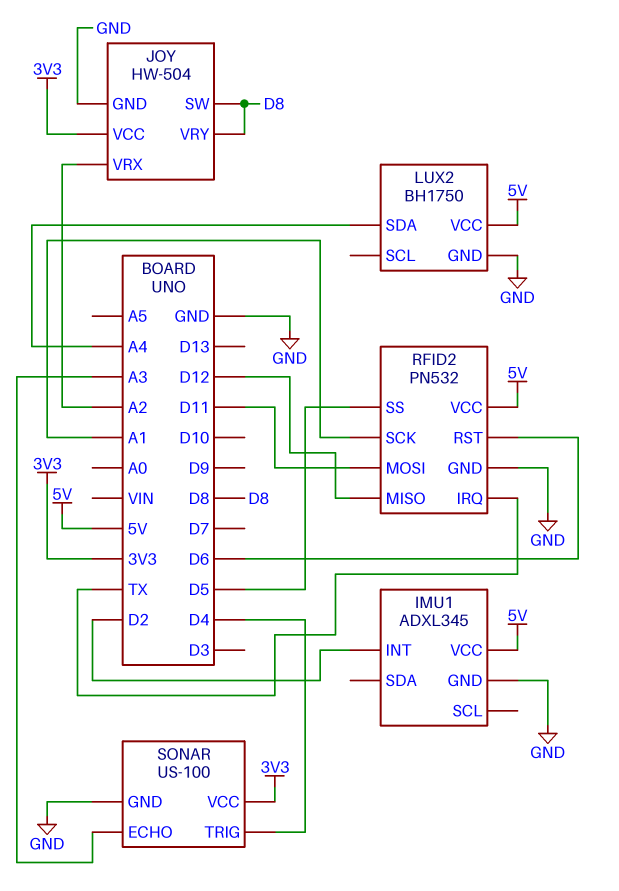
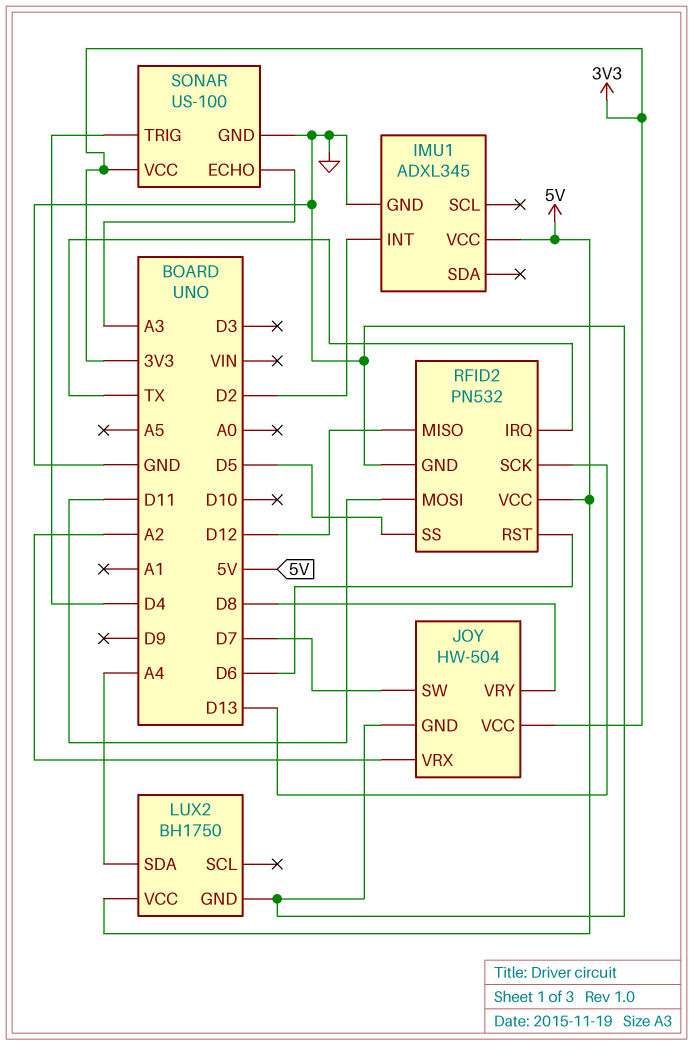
JOY pin SW: D8 -> D7
RFID2 pin SCK: A1 -> D13

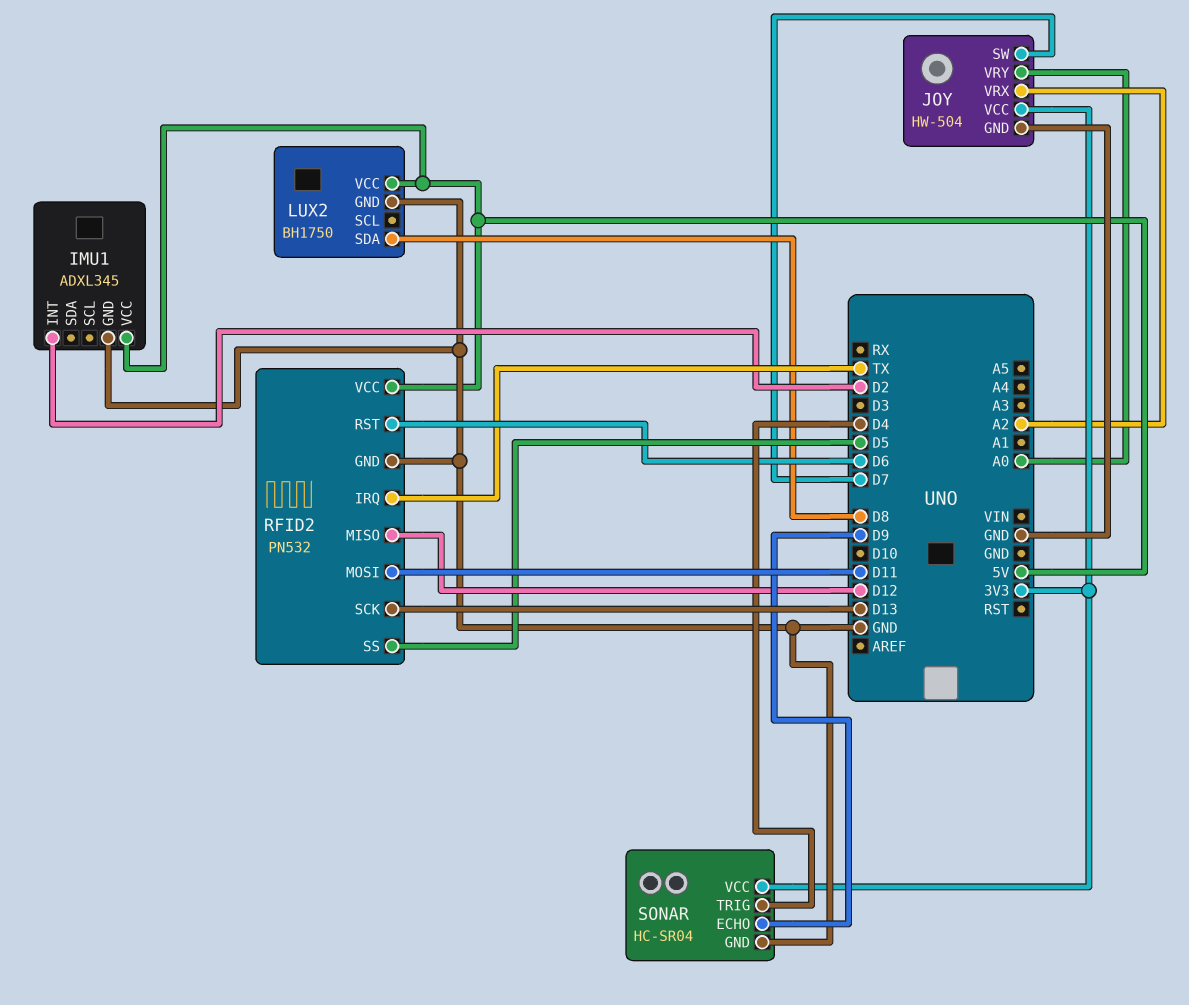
JOY pin VRY: D8 -> A0
LUX2 pin SDA: A4 -> D8
SONAR: US-100 -> HC-SR04
SONAR pin ECHO: A3 -> D9

